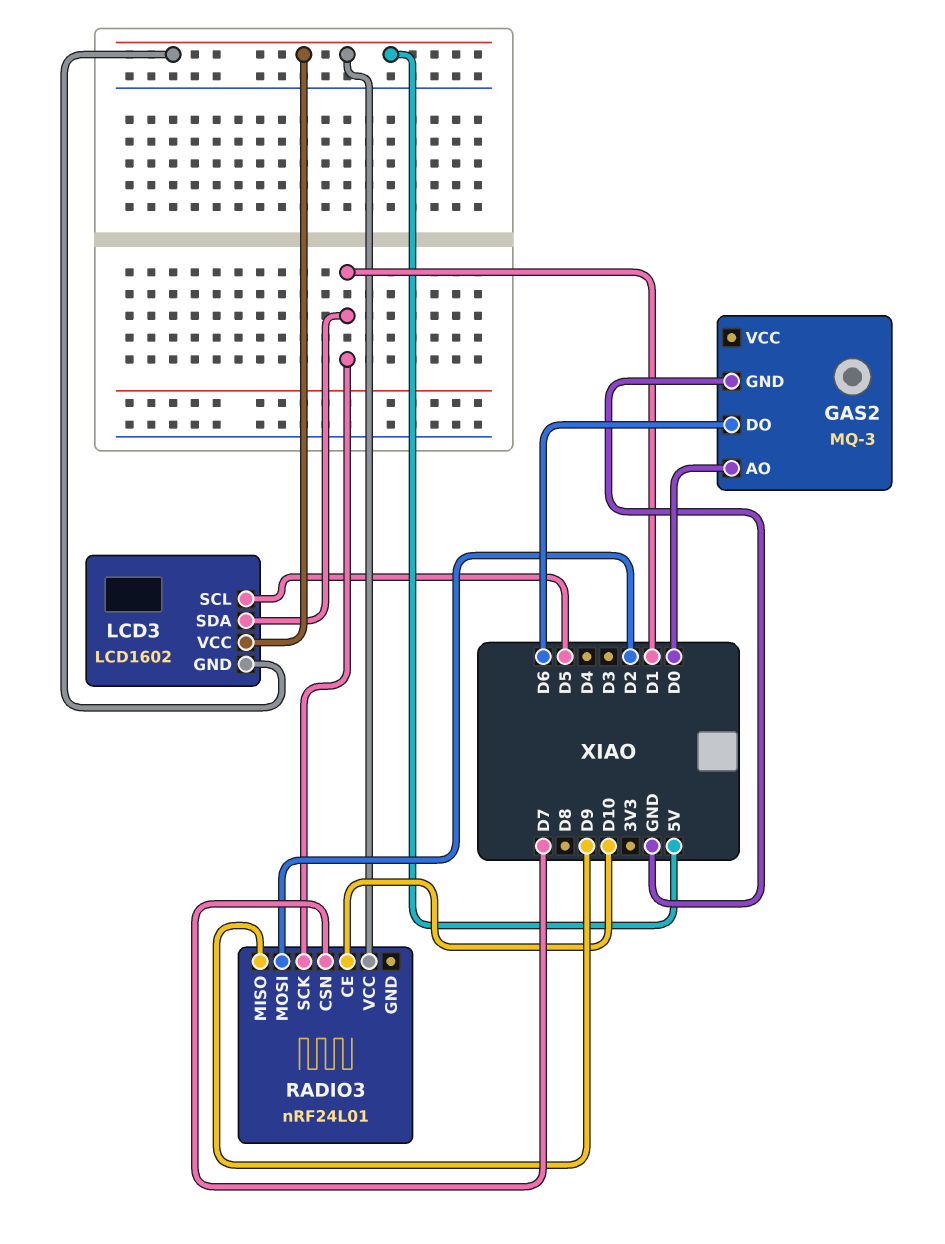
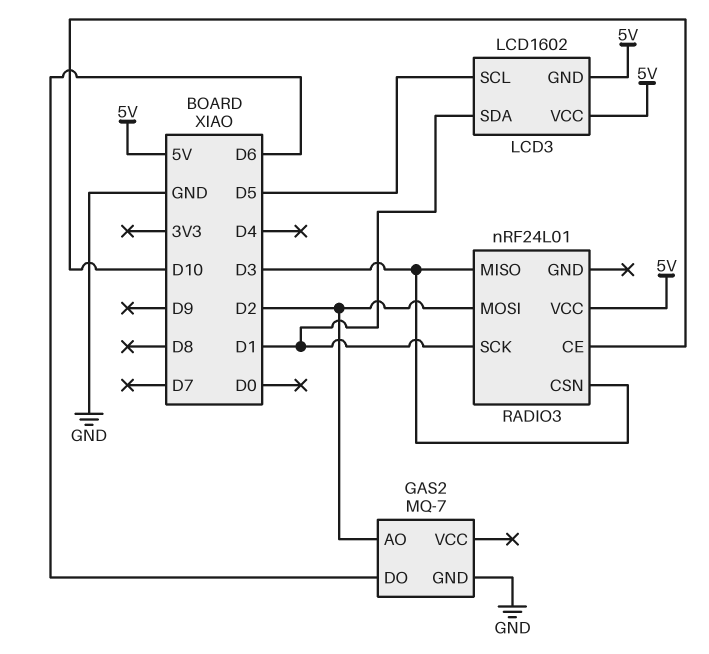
GAS2: MQ-3 -> MQ-7
GAS2 pin AO: D0 -> D2
RADIO3 pin CSN: D7 -> D3
RADIO3 pin MISO: D9 -> D3

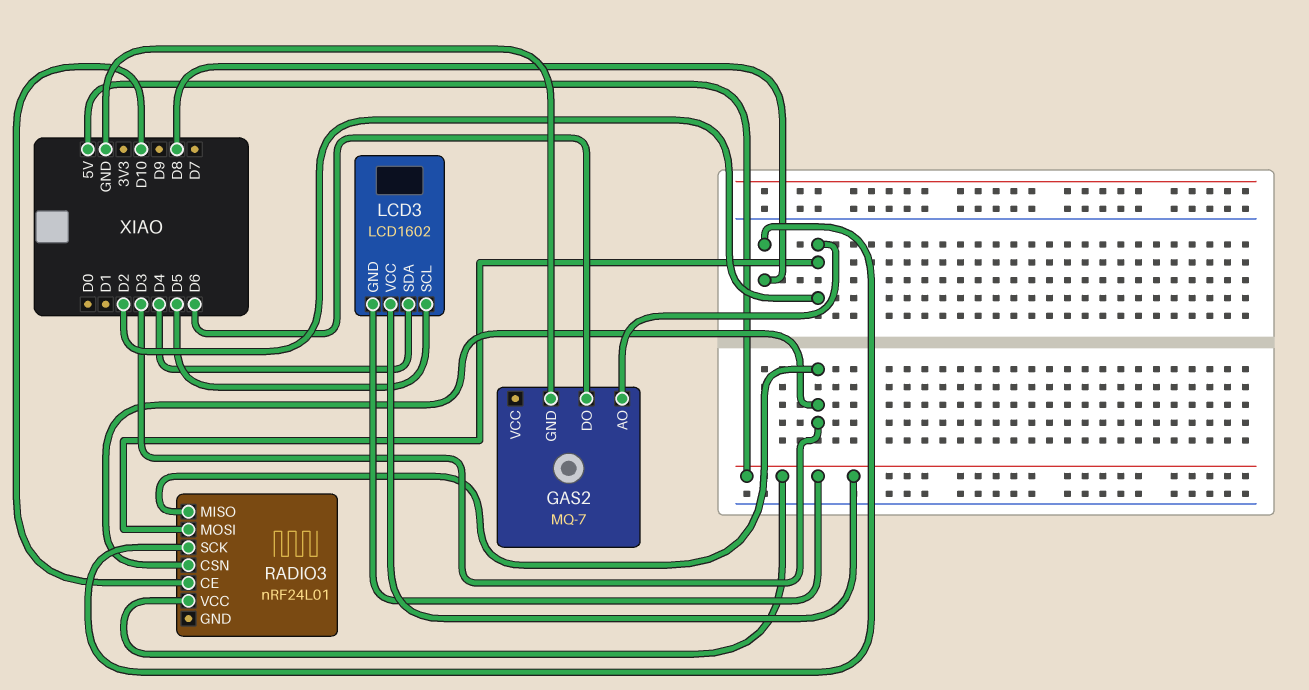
LCD3 pin SDA: D1 -> D4
RADIO3 pin SCK: D1 -> D8

